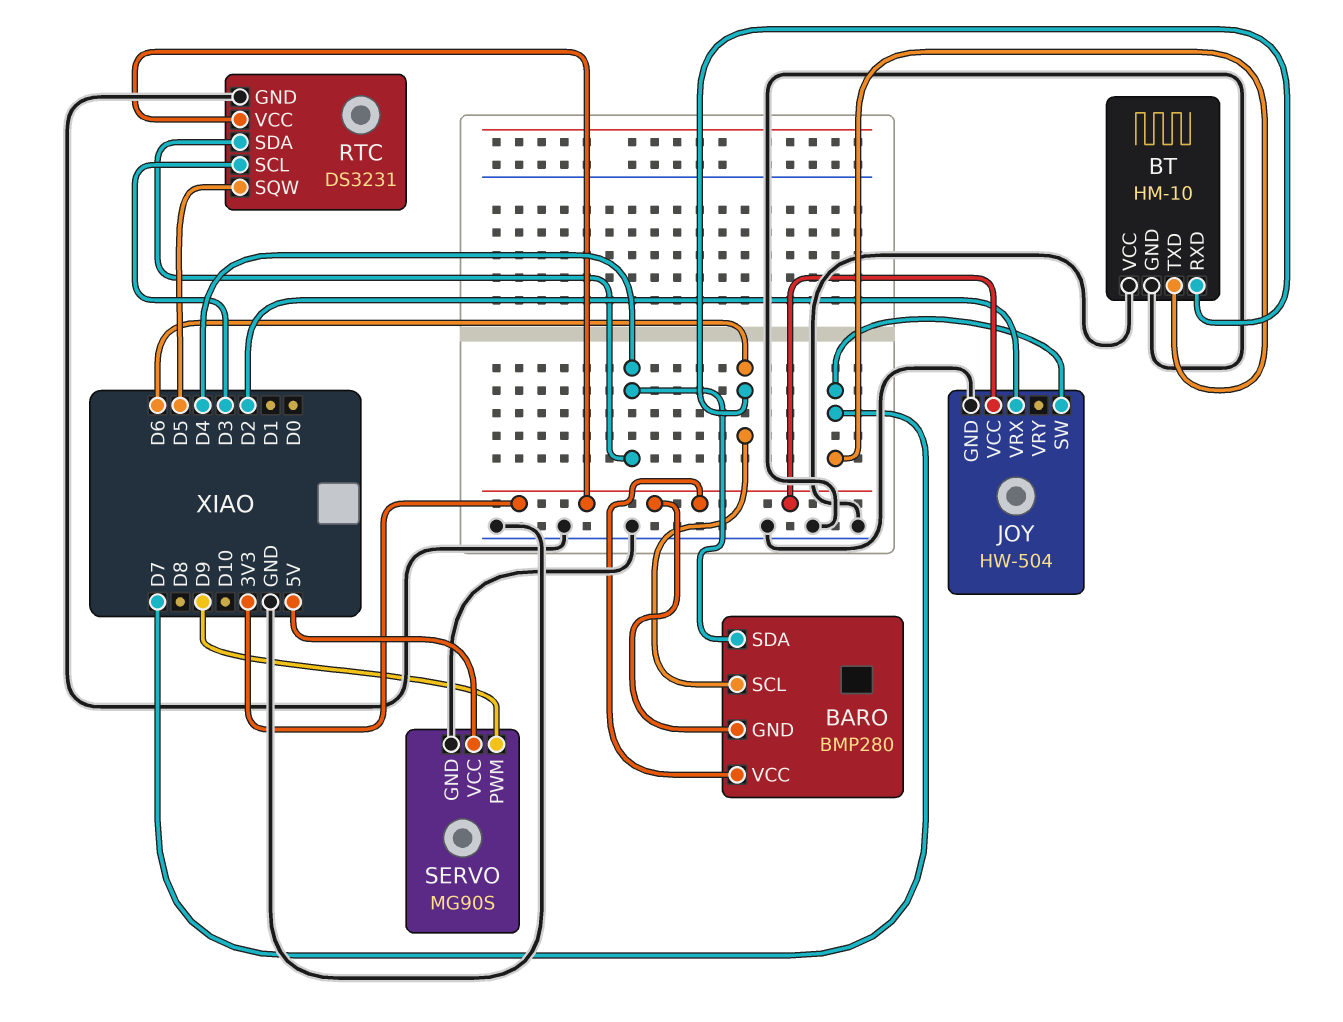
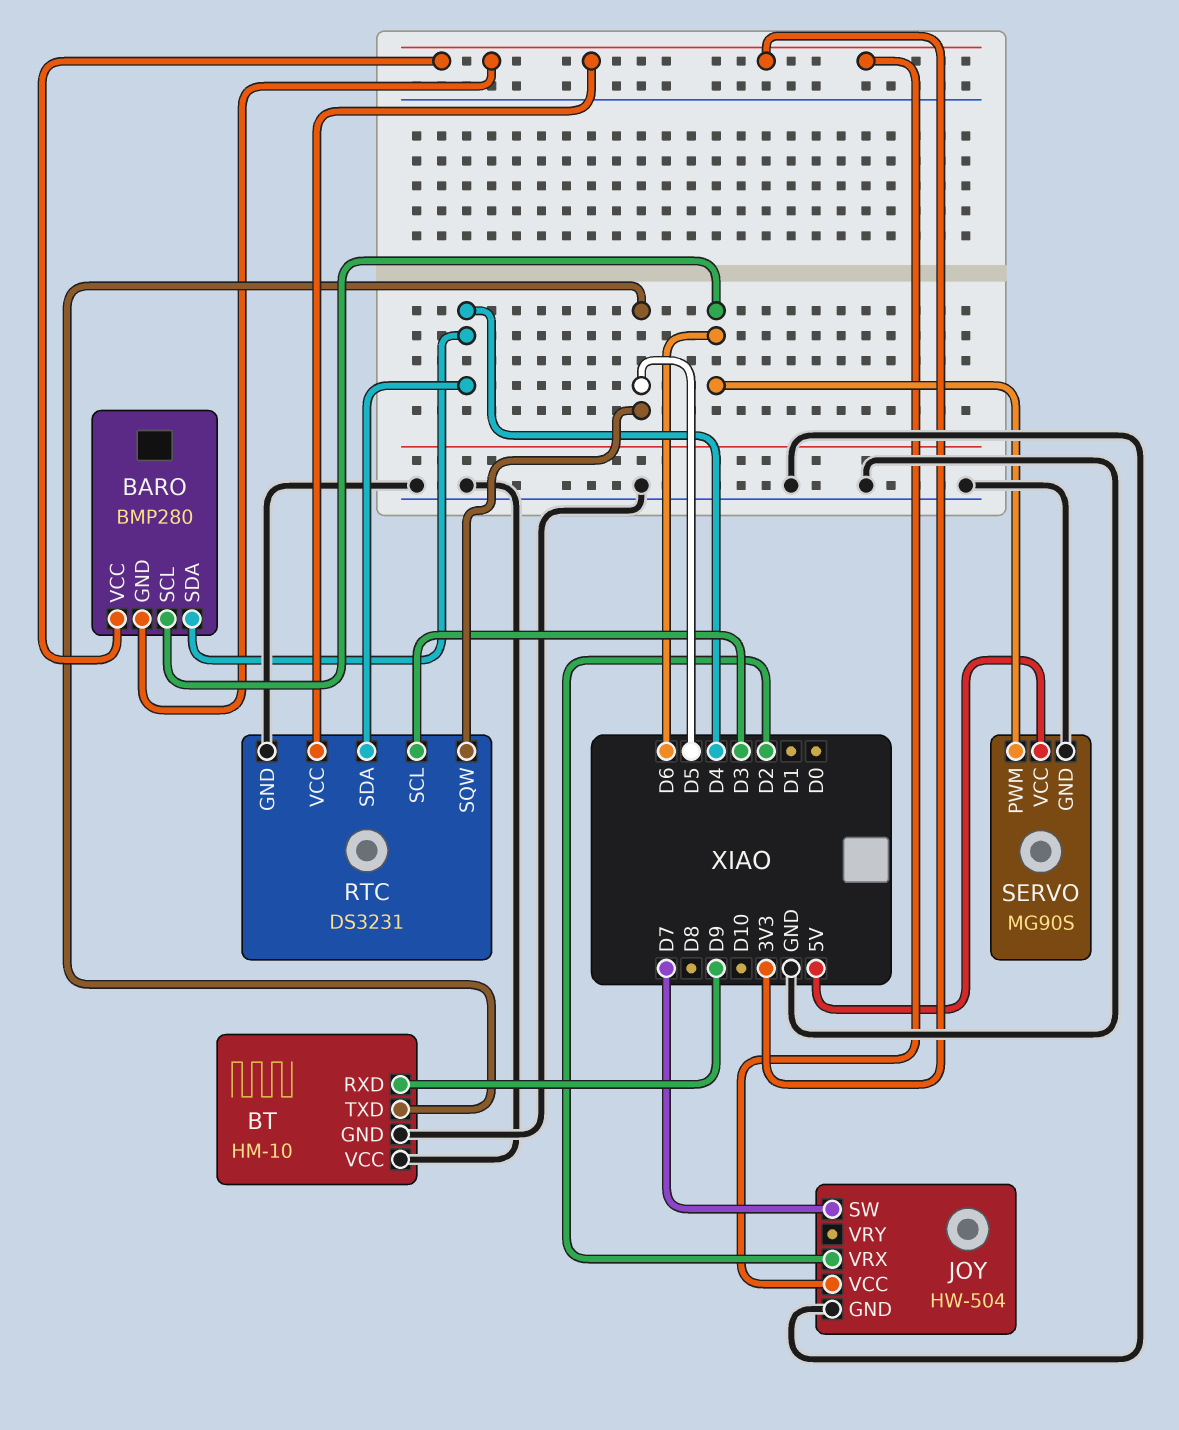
BT pin RXD: D6 -> D9
BT pin TXD: D7 -> D5
SERVO pin PWM: D9 -> D6

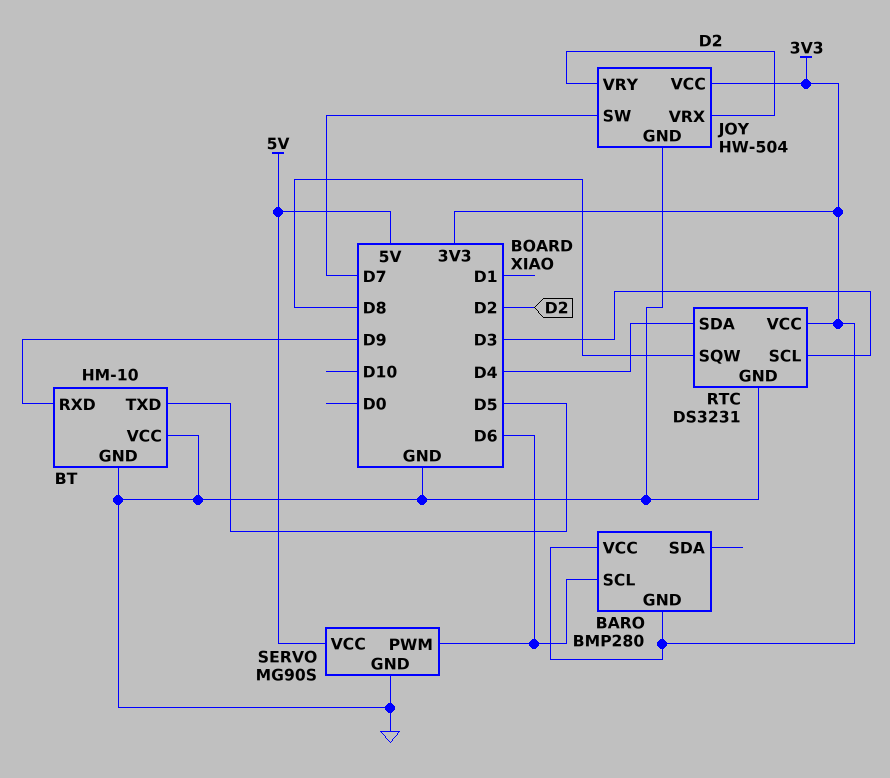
BARO pin SDA: D4 -> none
JOY pin VRY: none -> D2
RTC pin SQW: D5 -> D8

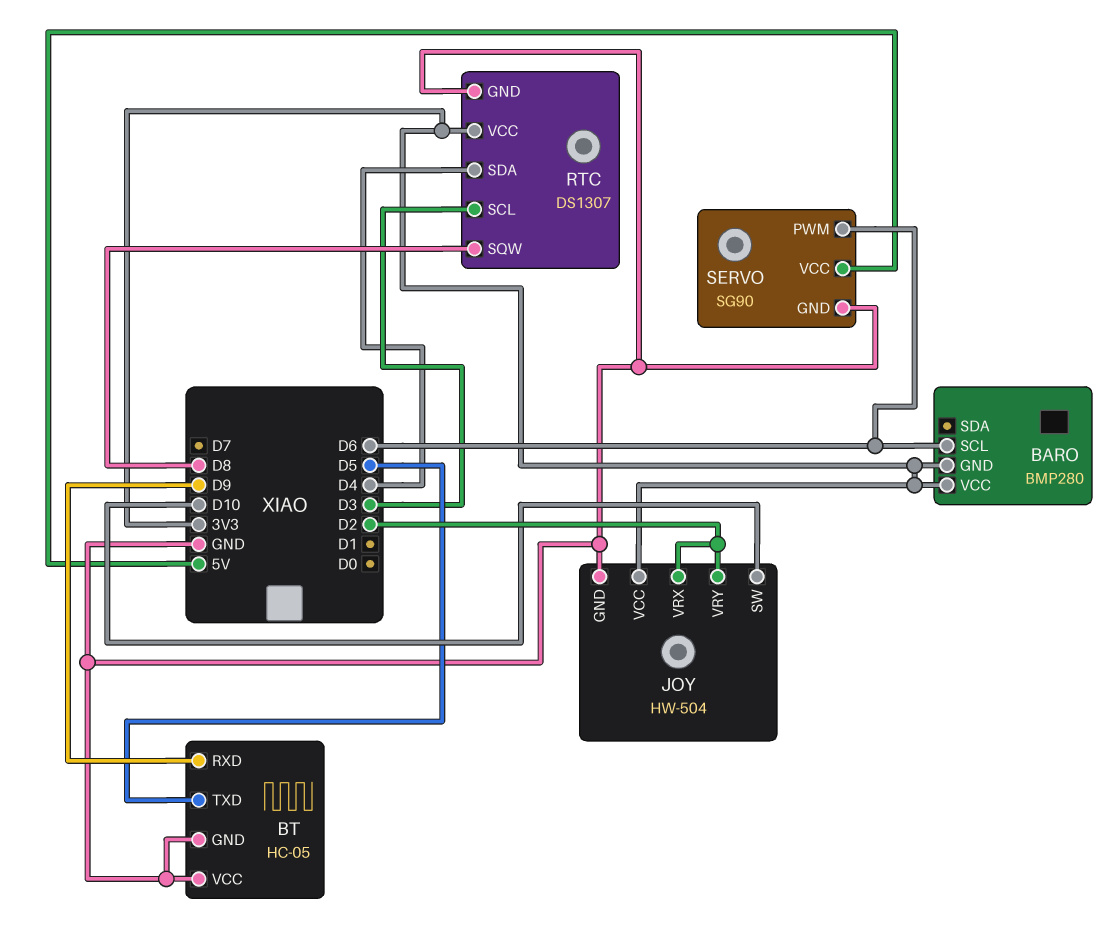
BT: HM-10 -> HC-05
JOY pin SW: D7 -> D10
RTC: DS3231 -> DS1307
SERVO: MG90S -> SG90

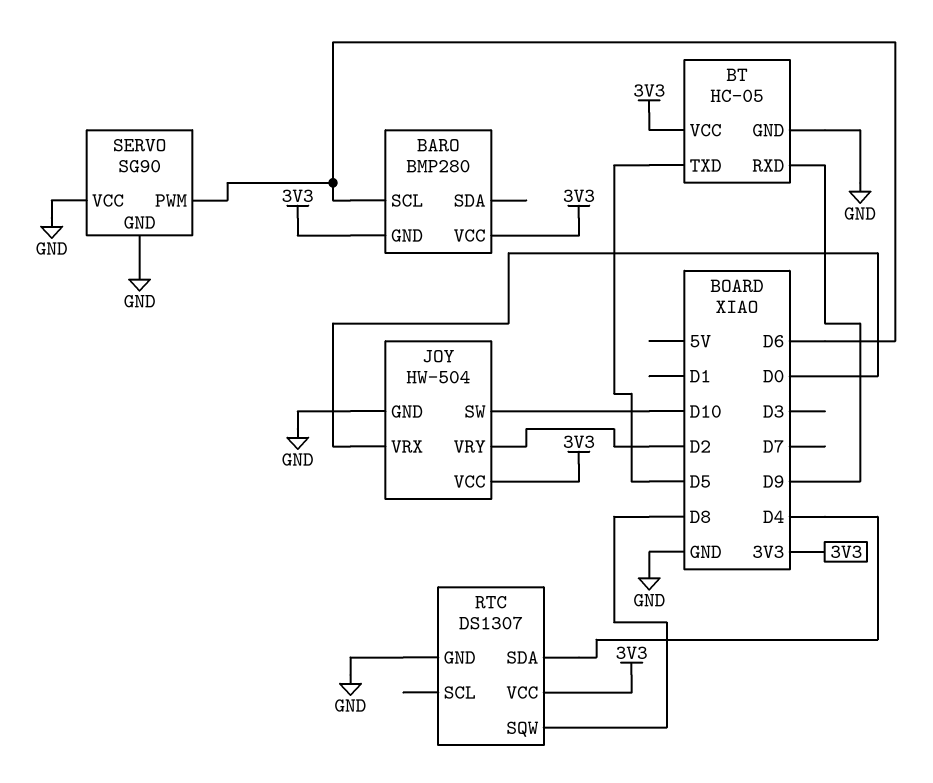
BT pin VCC: GND -> 3V3
JOY pin VRX: D2 -> D0
RTC pin SCL: D3 -> none
SERVO pin VCC: 5V -> GND

